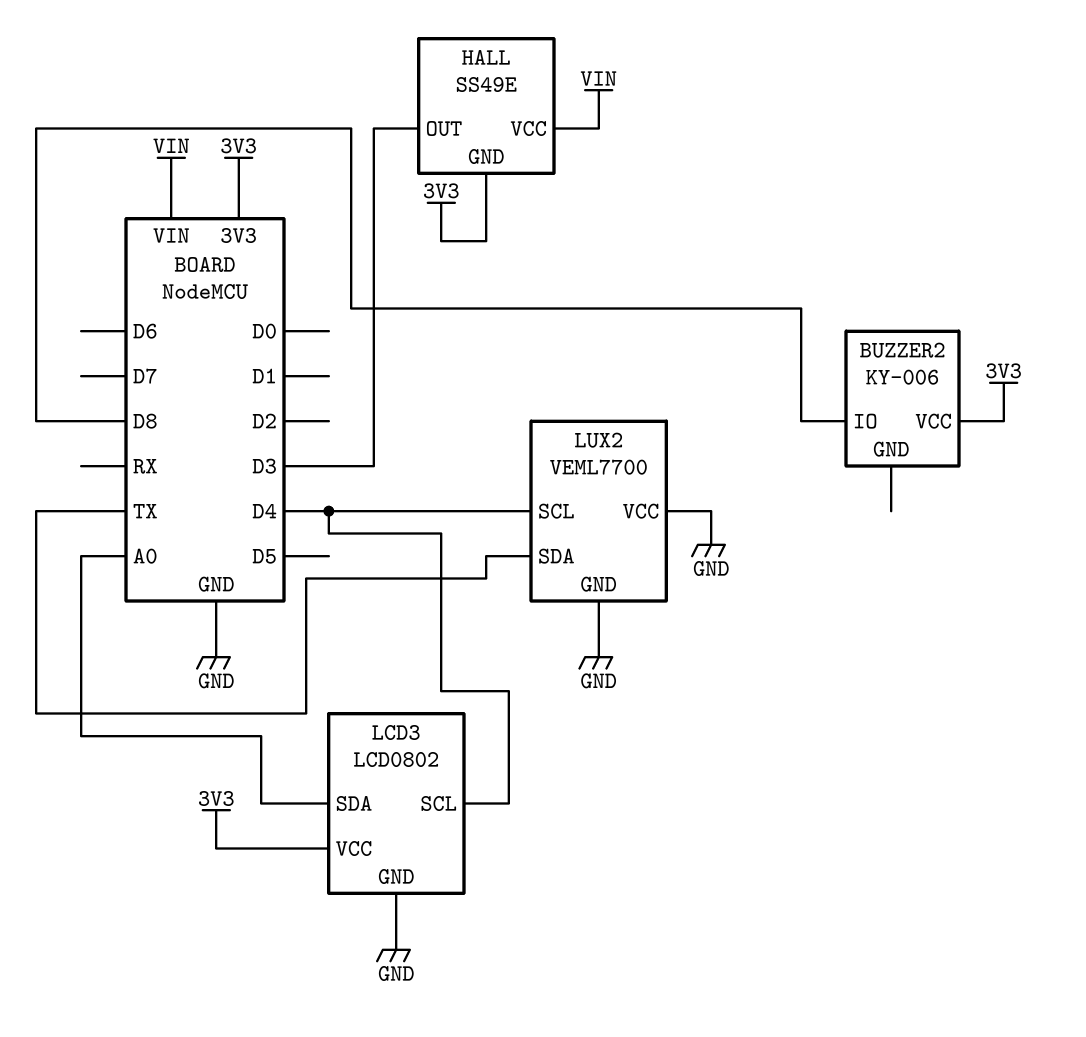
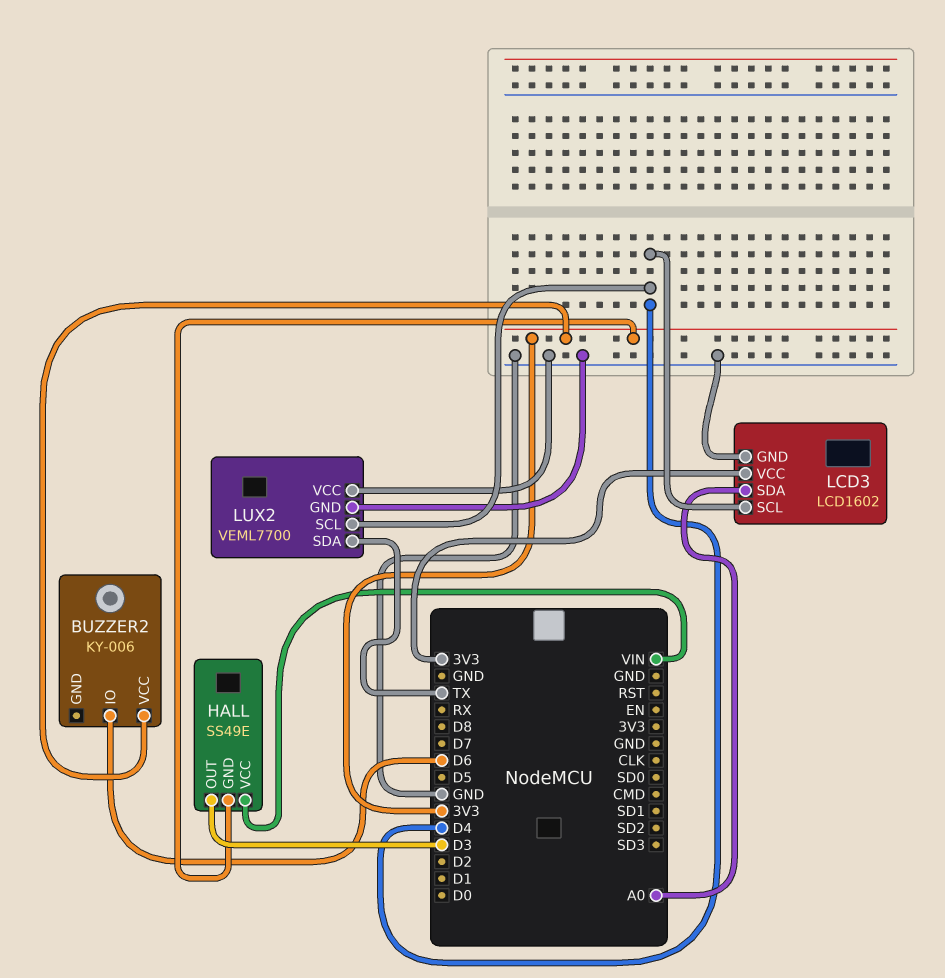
BUZZER2 pin IO: D8 -> D6
LCD3: LCD0802 -> LCD1602

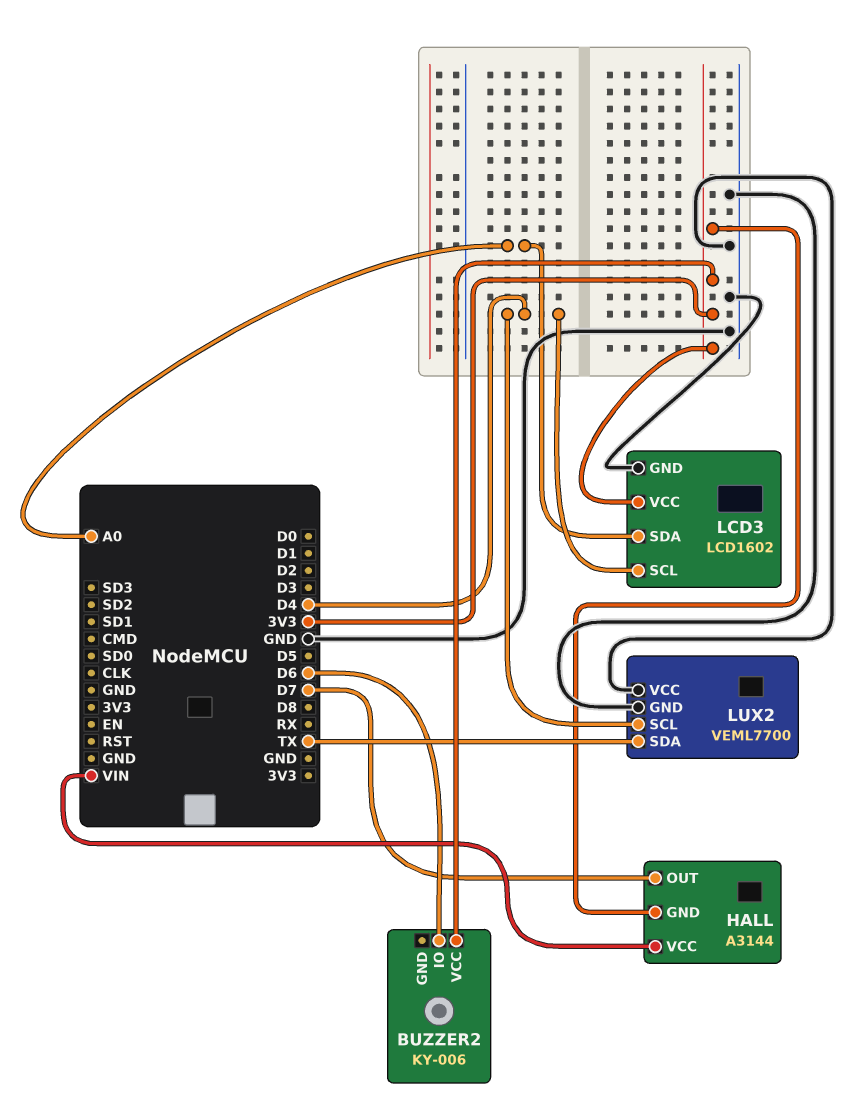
HALL: SS49E -> A3144
HALL pin OUT: D3 -> D7

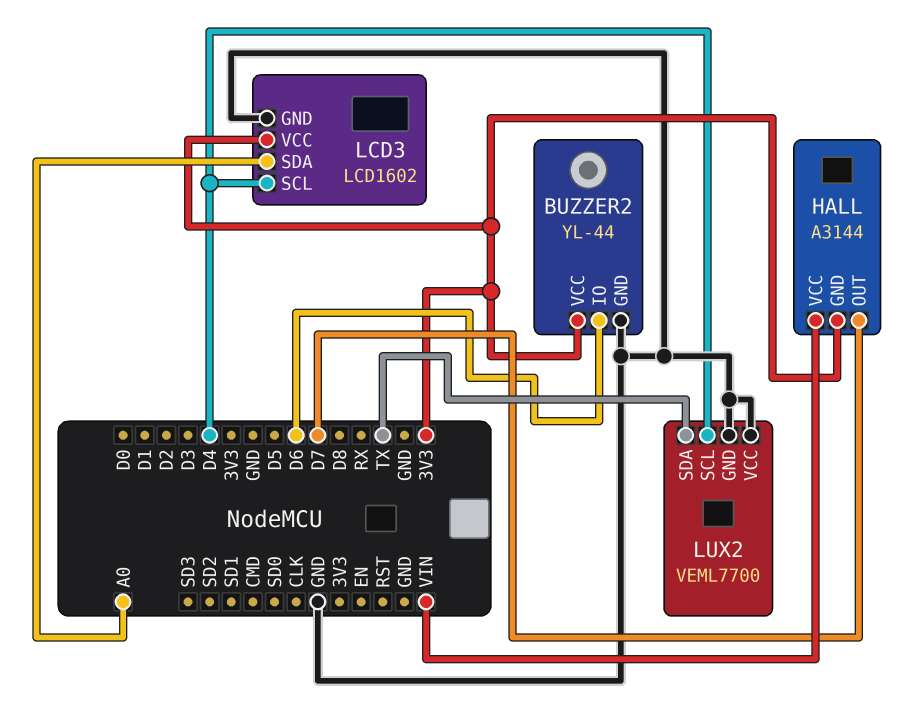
BUZZER2: KY-006 -> YL-44
BUZZER2 pin GND: none -> GND

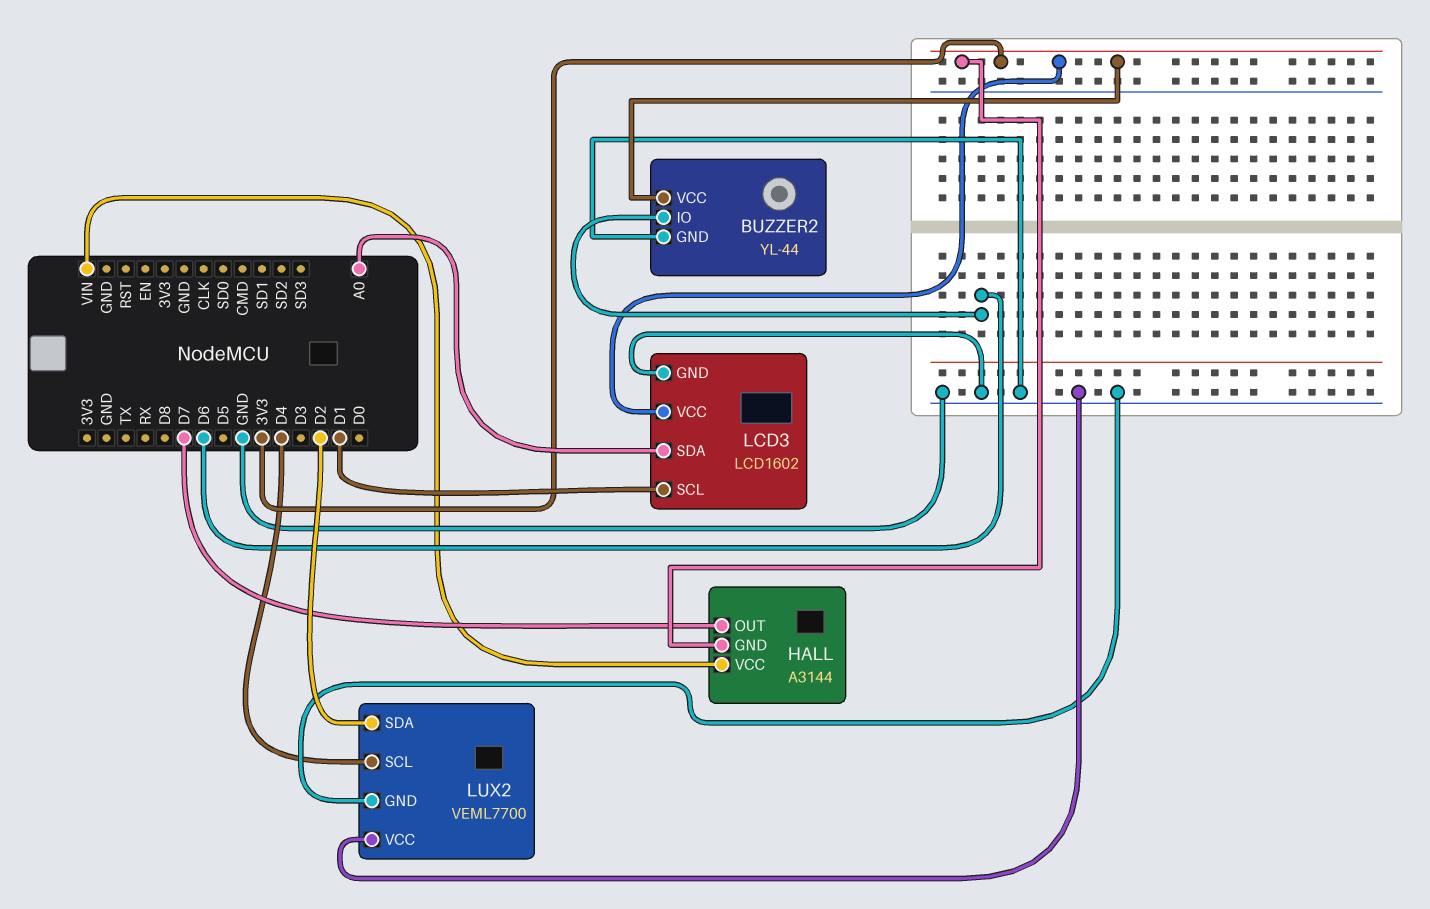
LCD3 pin SCL: D4 -> D1
LUX2 pin SDA: TX -> D2

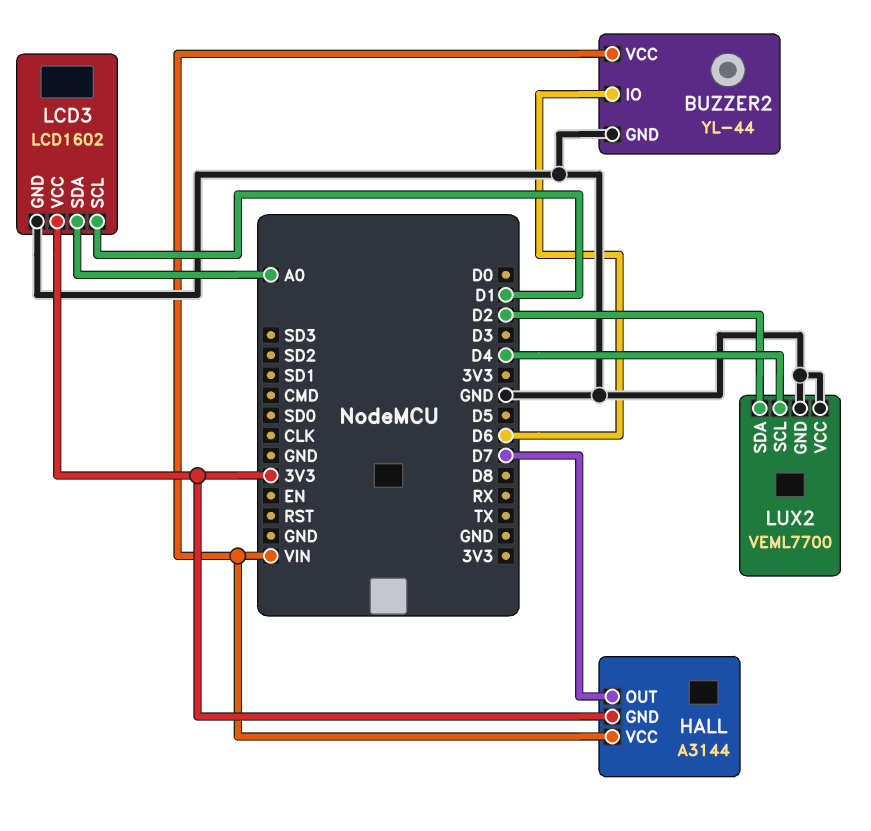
BUZZER2 pin VCC: 3V3 -> VIN

